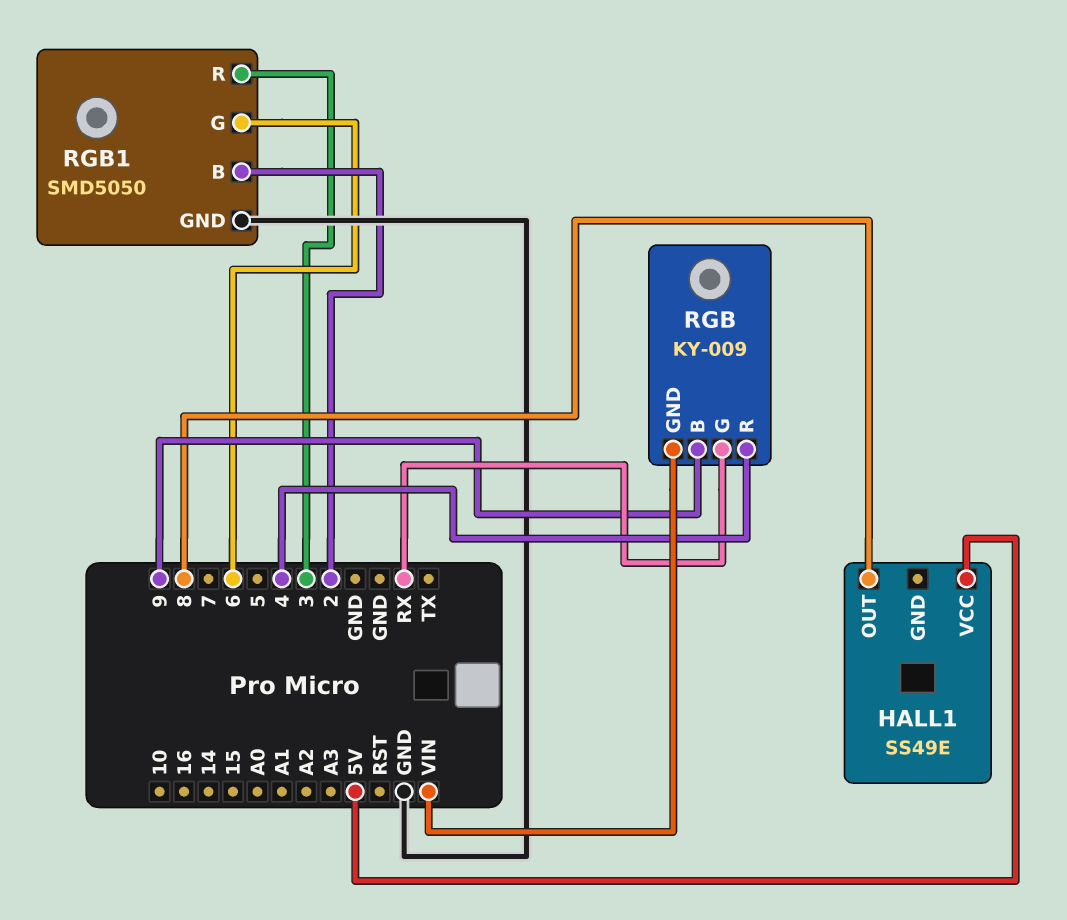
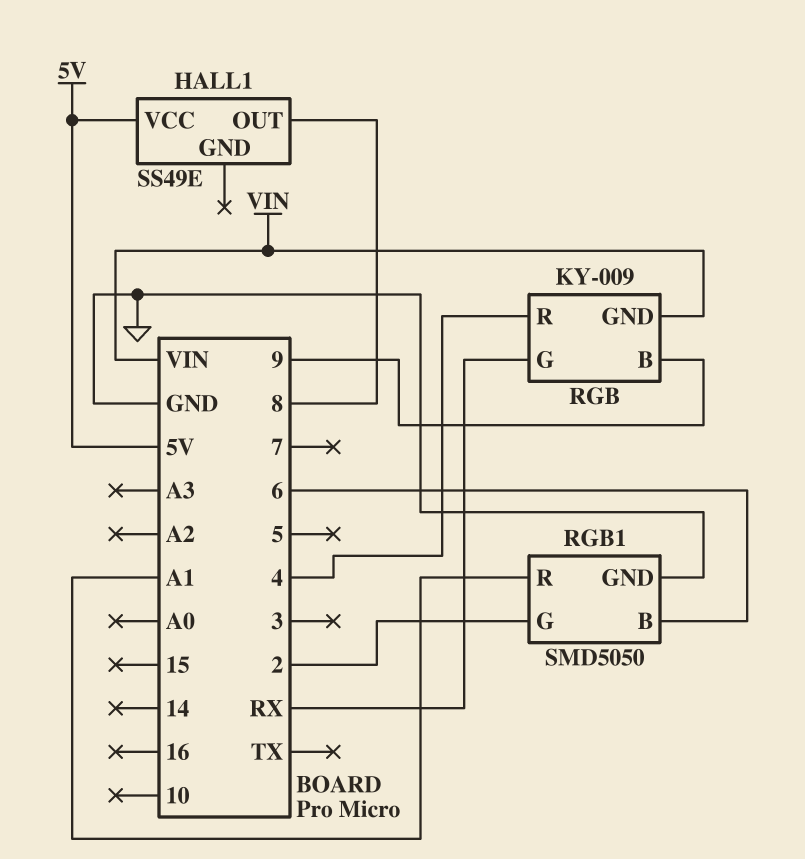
RGB1 pin B: 2 -> 6
RGB1 pin G: 6 -> 2
RGB1 pin R: 3 -> A1

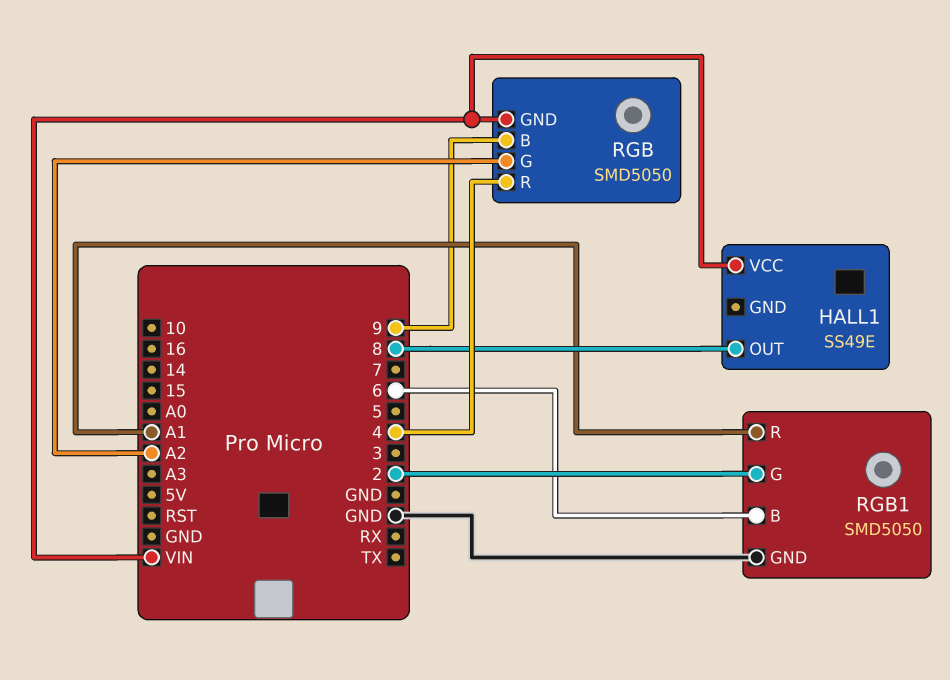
HALL1 pin VCC: 5V -> VIN
RGB: KY-009 -> SMD5050
RGB pin G: RX -> A2

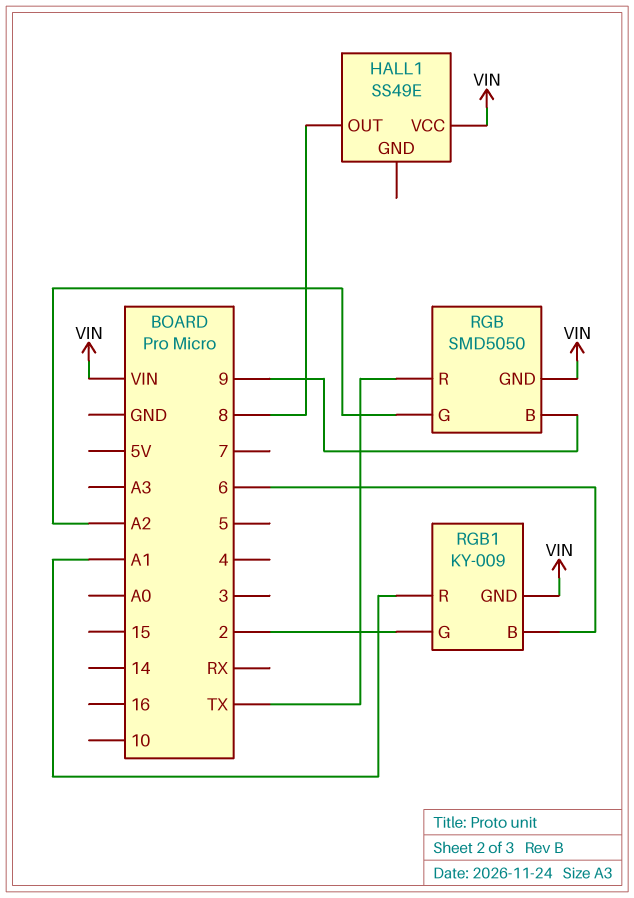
RGB pin R: 4 -> TX
RGB1: SMD5050 -> KY-009
RGB1 pin GND: GND -> VIN

